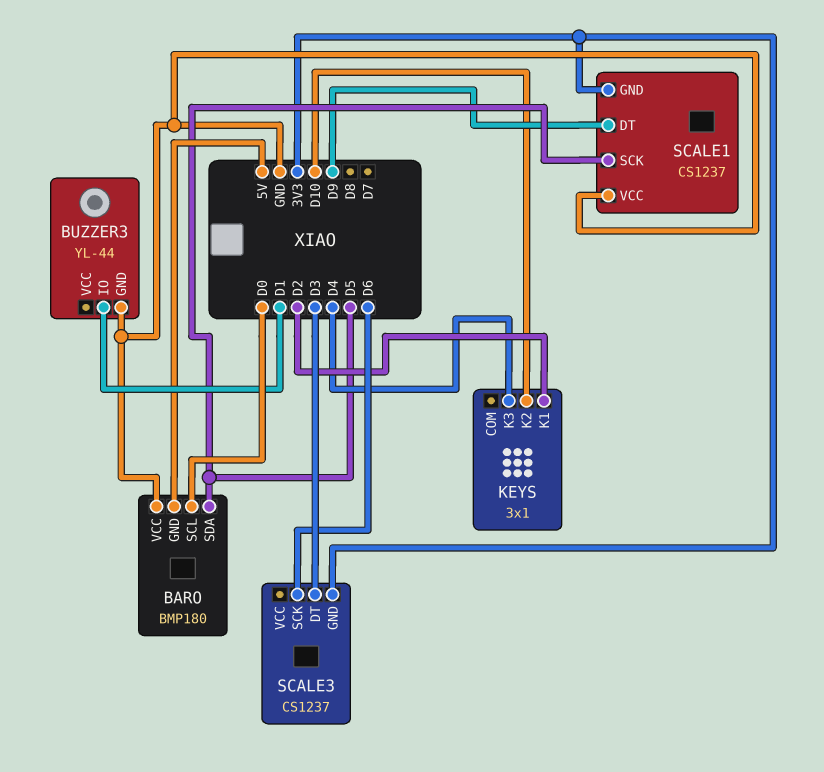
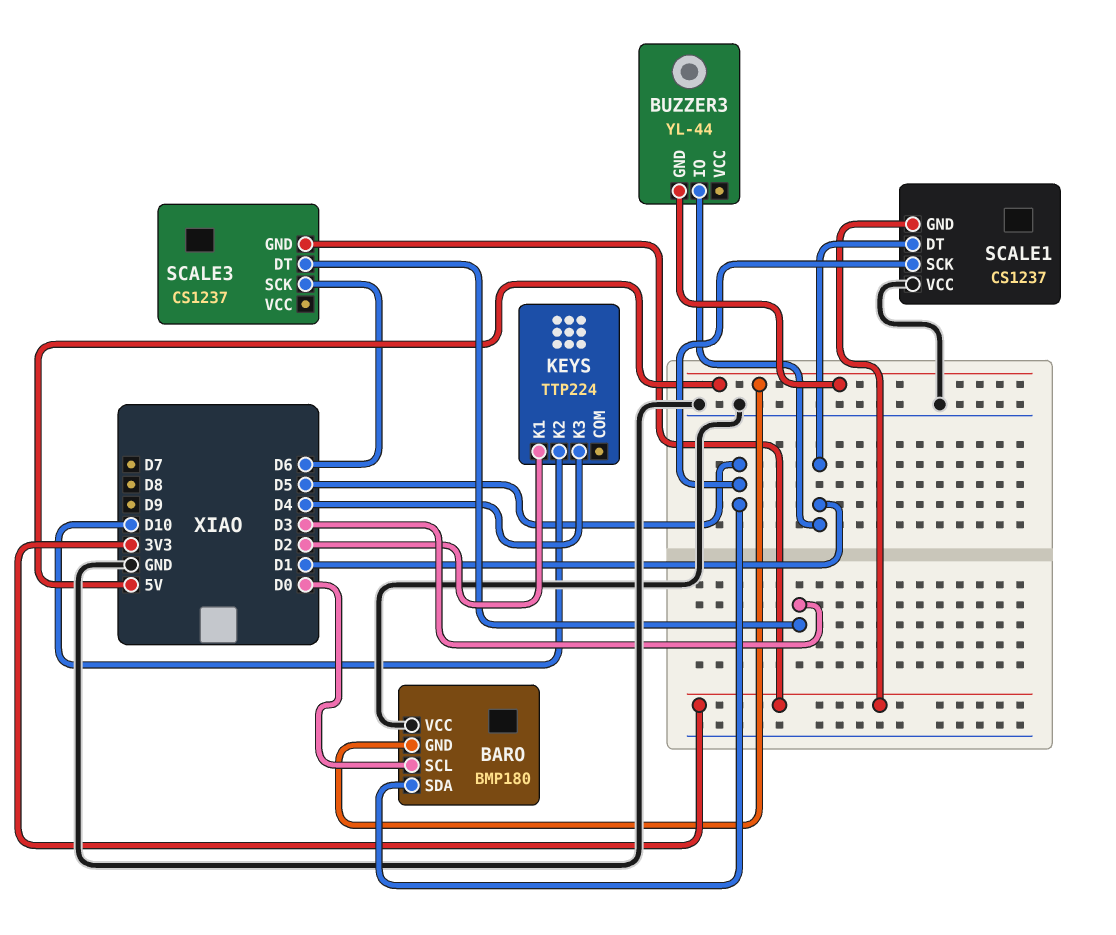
BUZZER3 pin GND: GND -> 5V
KEYS: 3x1 -> TTP224
SCALE1 pin DT: D9 -> D1

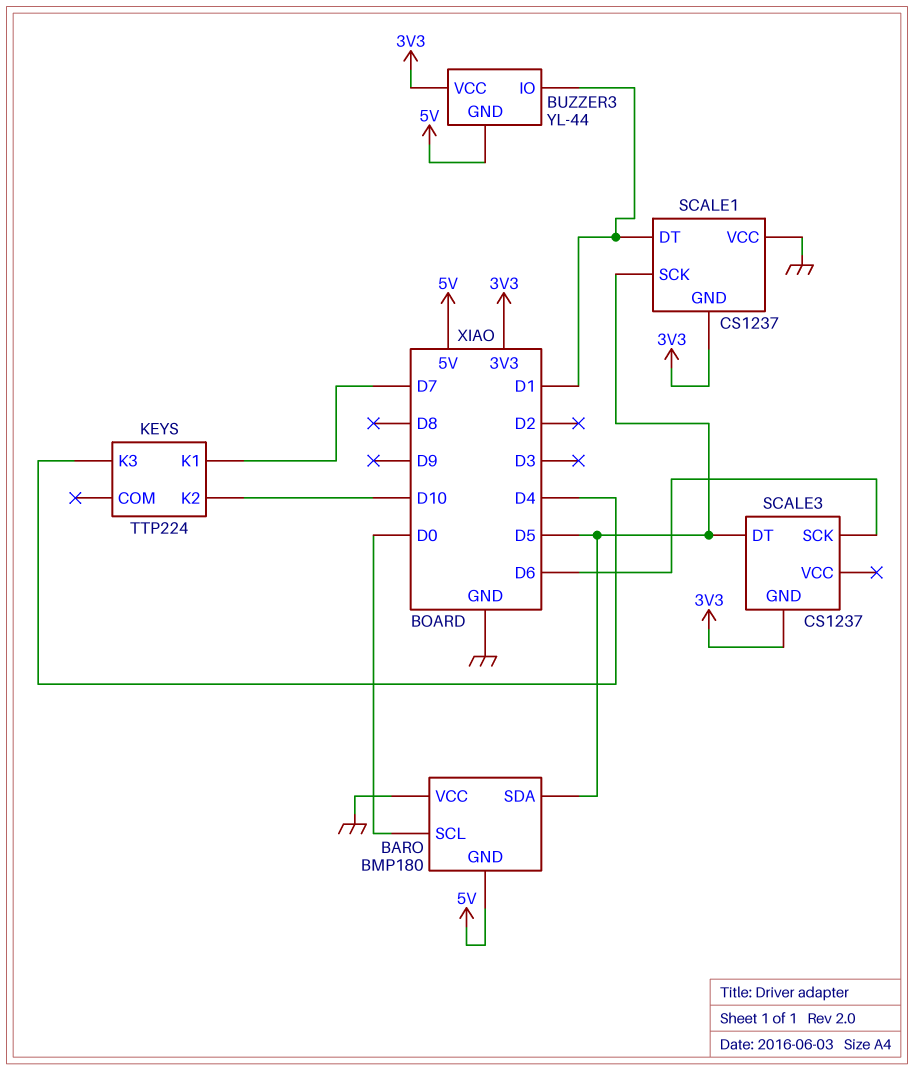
BUZZER3 pin VCC: none -> 3V3
KEYS pin K1: D2 -> D7
SCALE3 pin DT: D3 -> D5

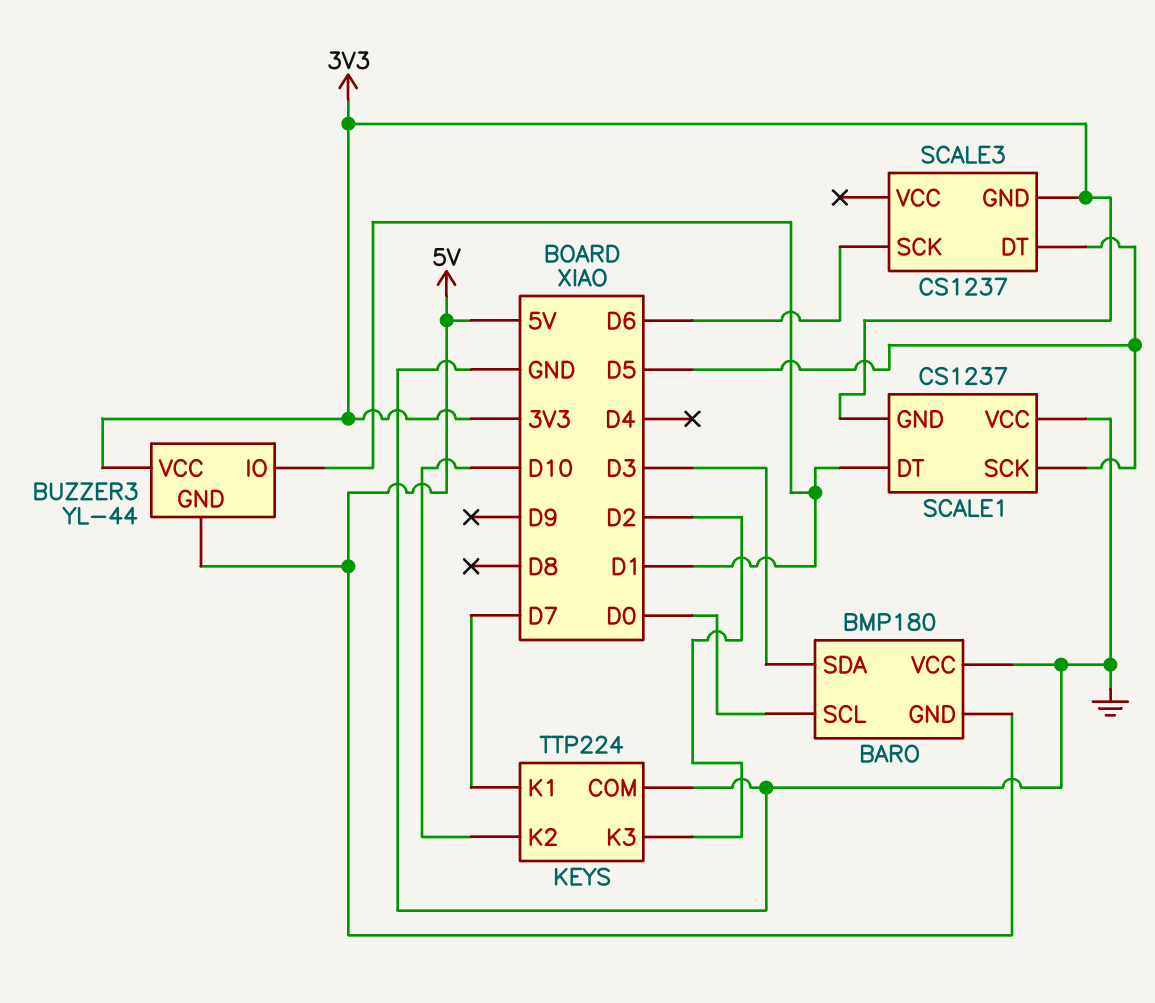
BARO pin SDA: D5 -> D3
KEYS pin COM: none -> GND
KEYS pin K3: D4 -> D2

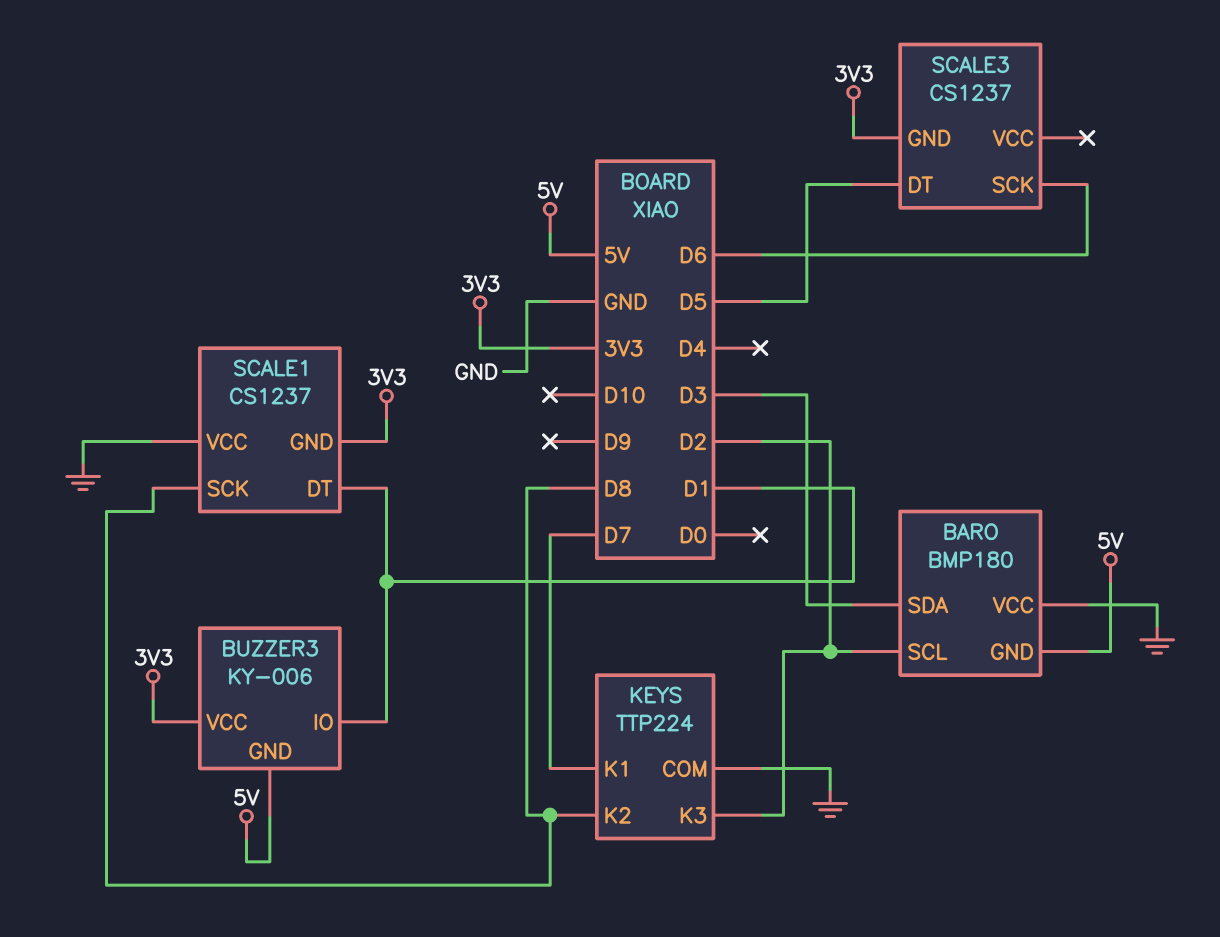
BARO pin SCL: D0 -> D2
BUZZER3: YL-44 -> KY-006
KEYS pin K2: D10 -> D8
SCALE1 pin SCK: D5 -> D8

